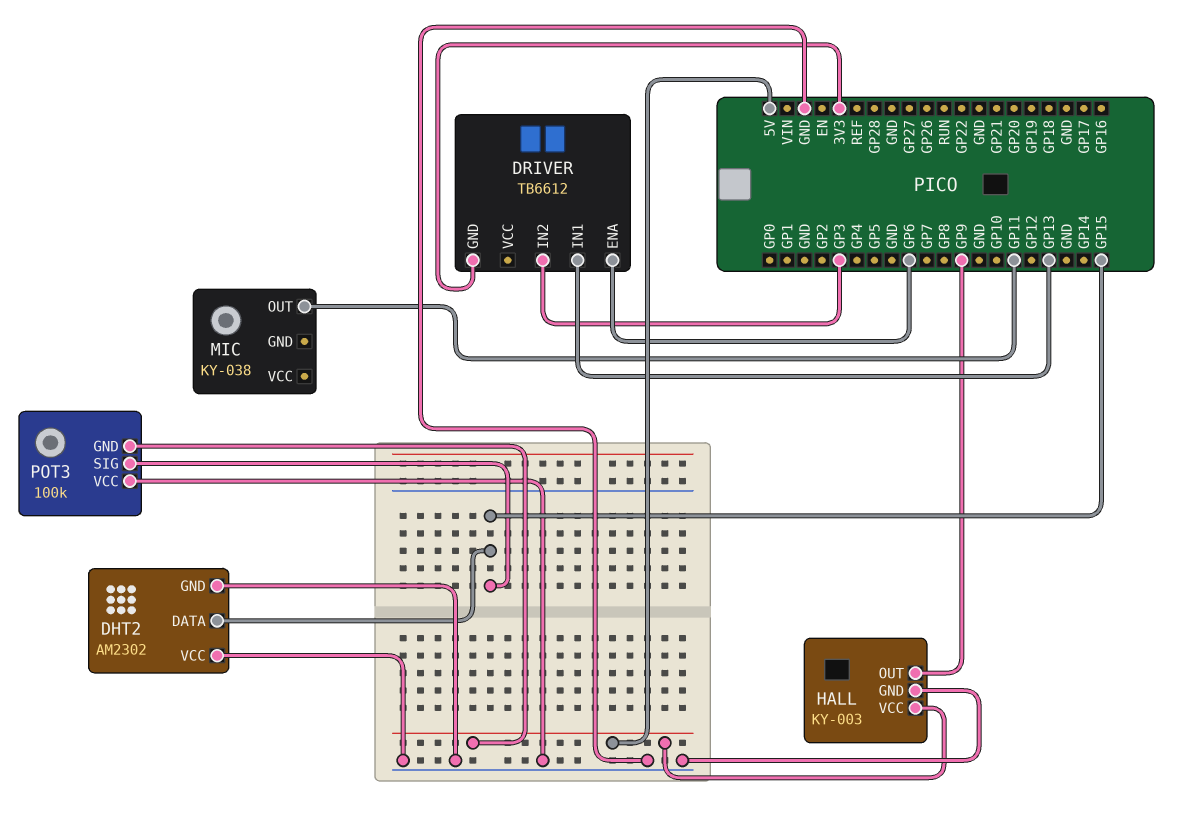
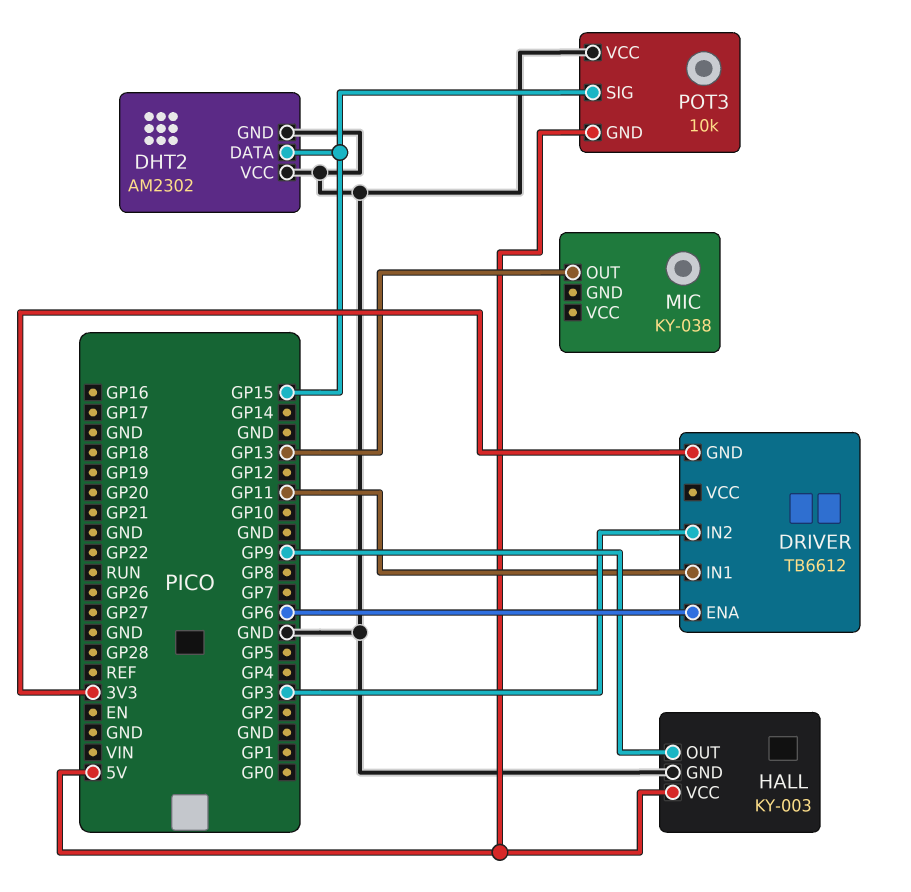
DRIVER pin IN1: GP13 -> GP11
MIC pin OUT: GP11 -> GP13
POT3: 100k -> 10k

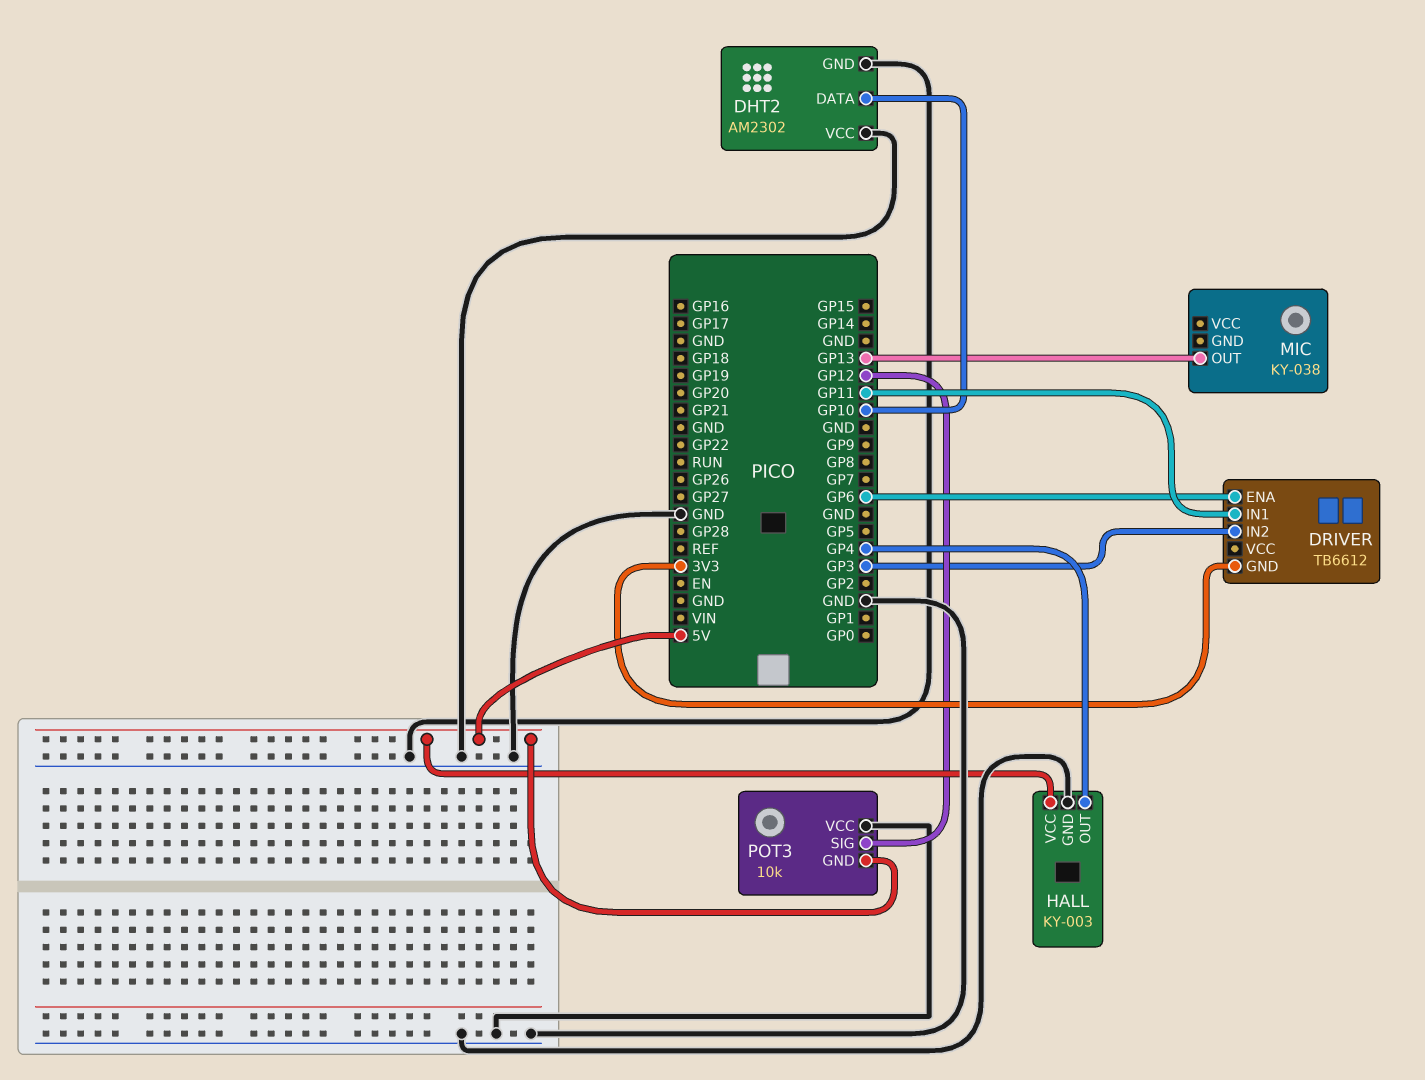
DHT2 pin DATA: GP15 -> GP10
HALL pin OUT: GP9 -> GP4
POT3 pin SIG: GP15 -> GP12

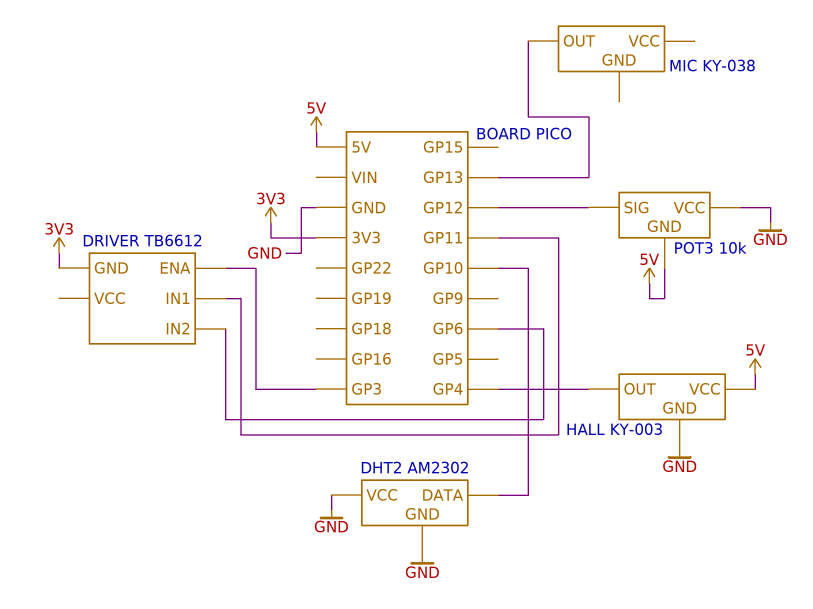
DRIVER pin ENA: GP6 -> GP3
DRIVER pin IN2: GP3 -> GP6

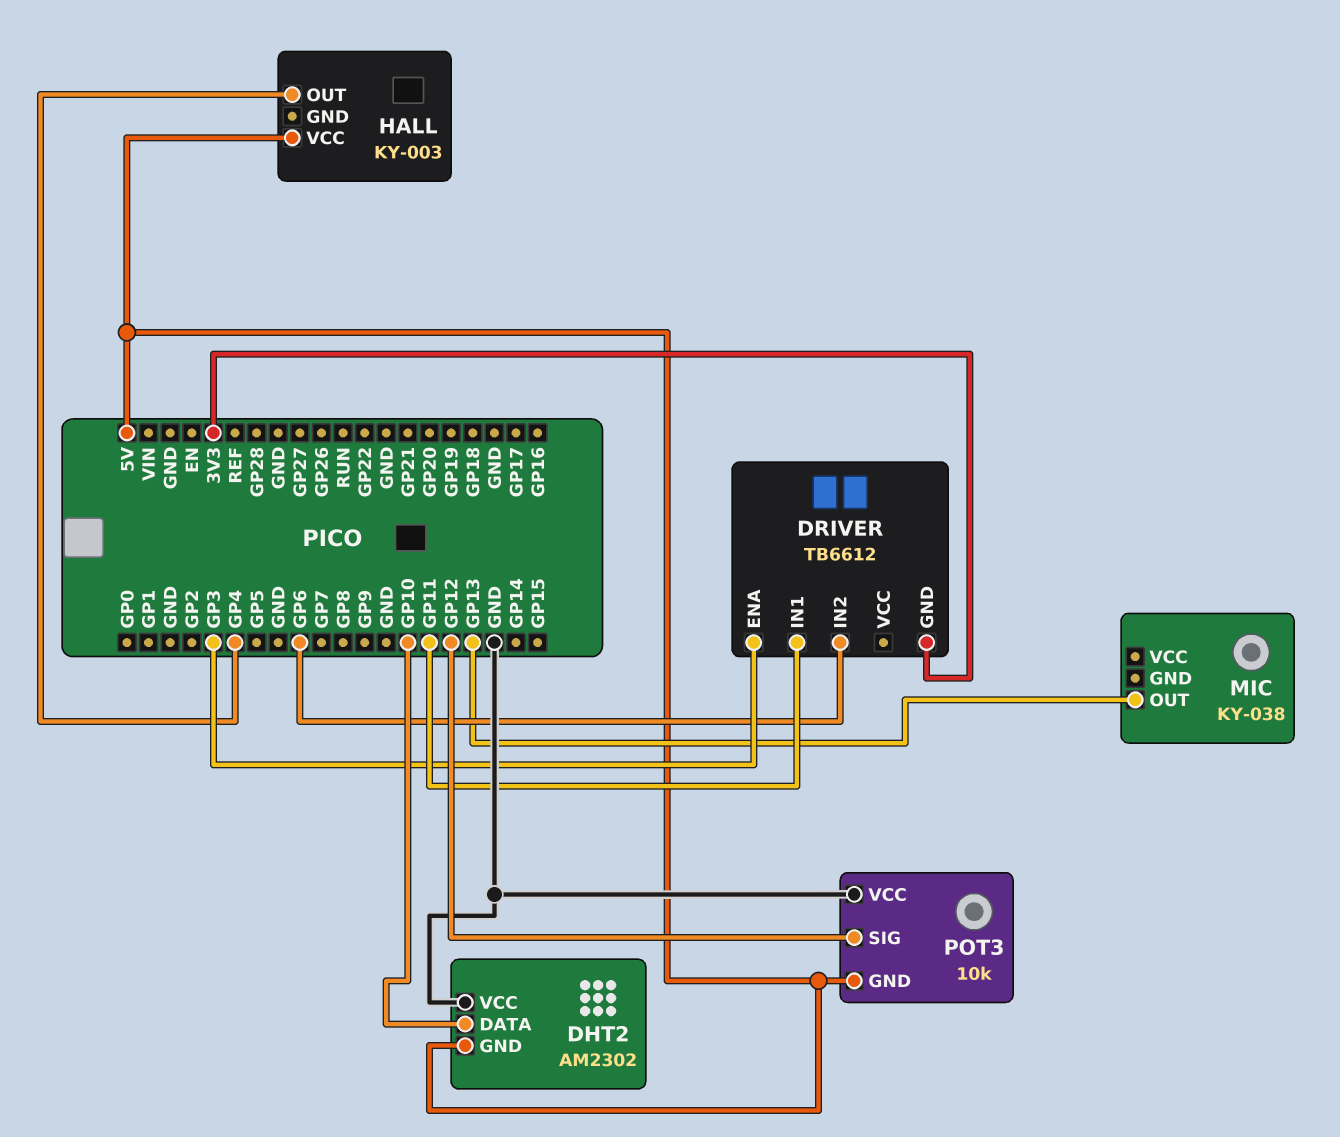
DHT2 pin GND: GND -> 5V
HALL pin GND: GND -> none

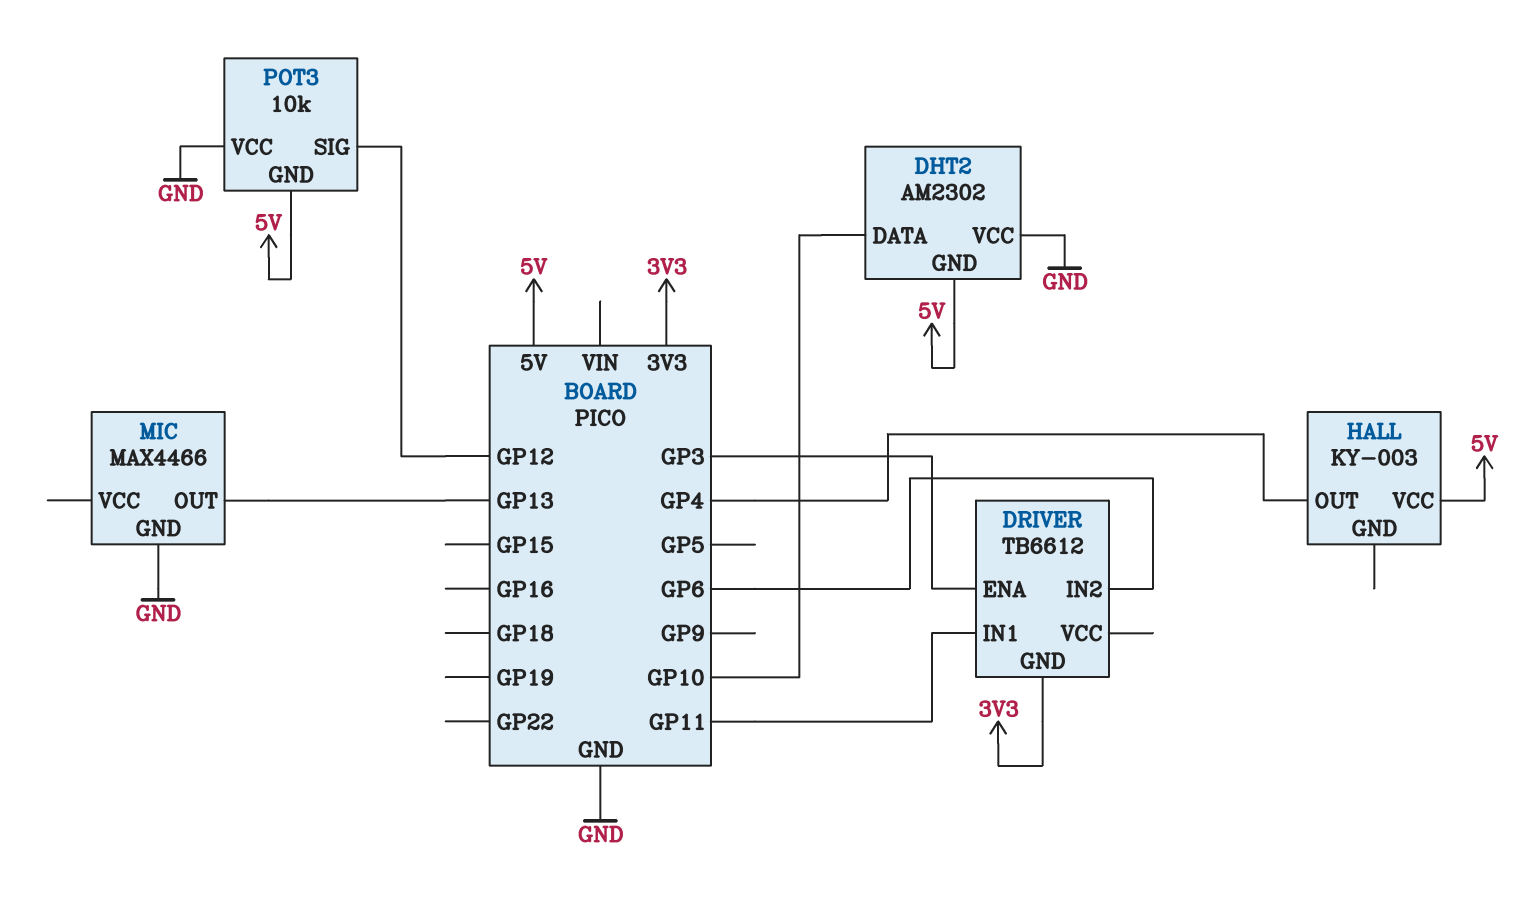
MIC: KY-038 -> MAX4466
MIC pin GND: none -> GND

